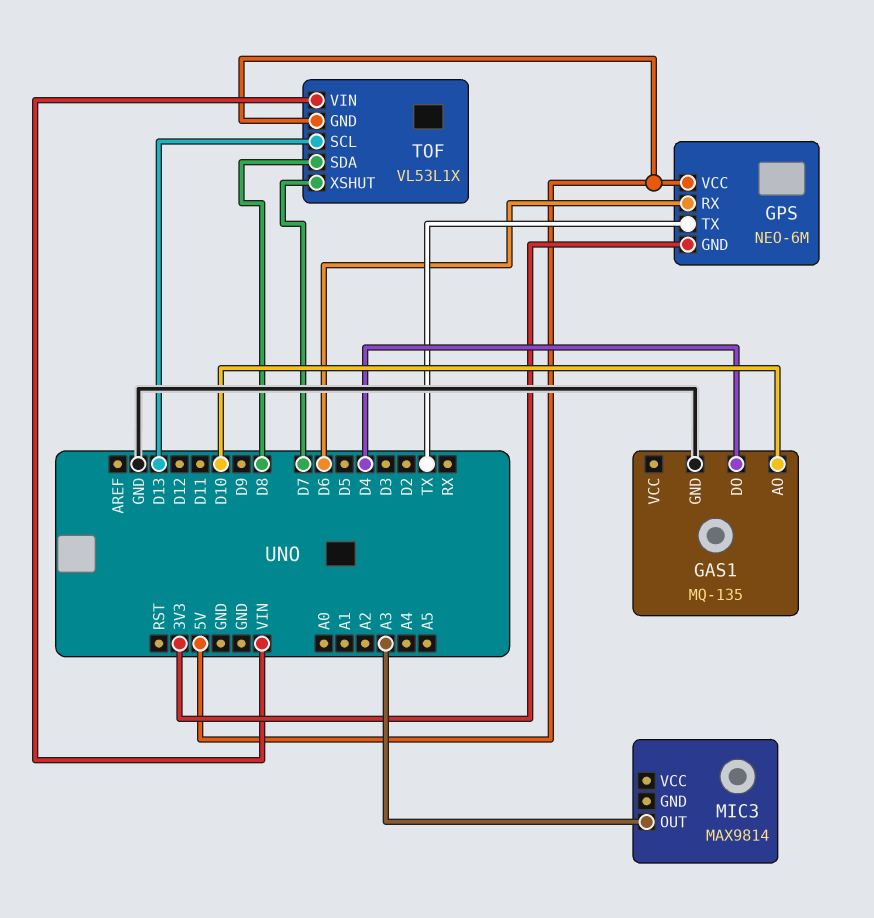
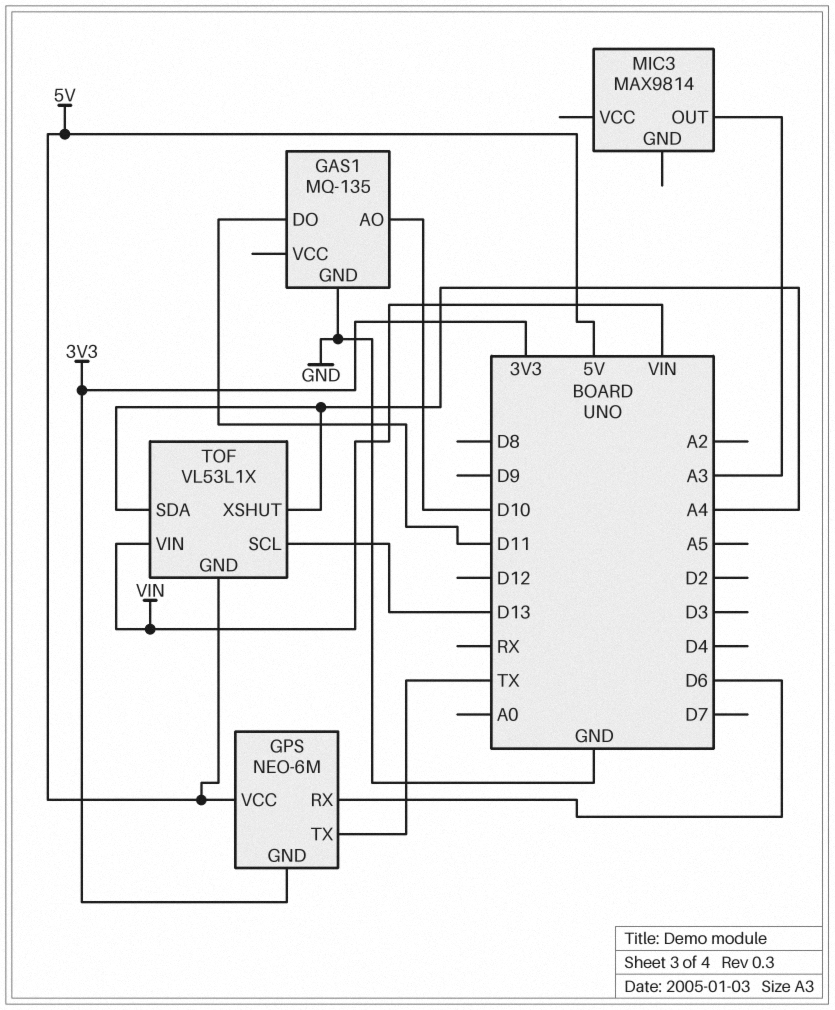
GAS1 pin DO: D4 -> D11
TOF pin SDA: D8 -> A4
TOF pin XSHUT: D7 -> A4

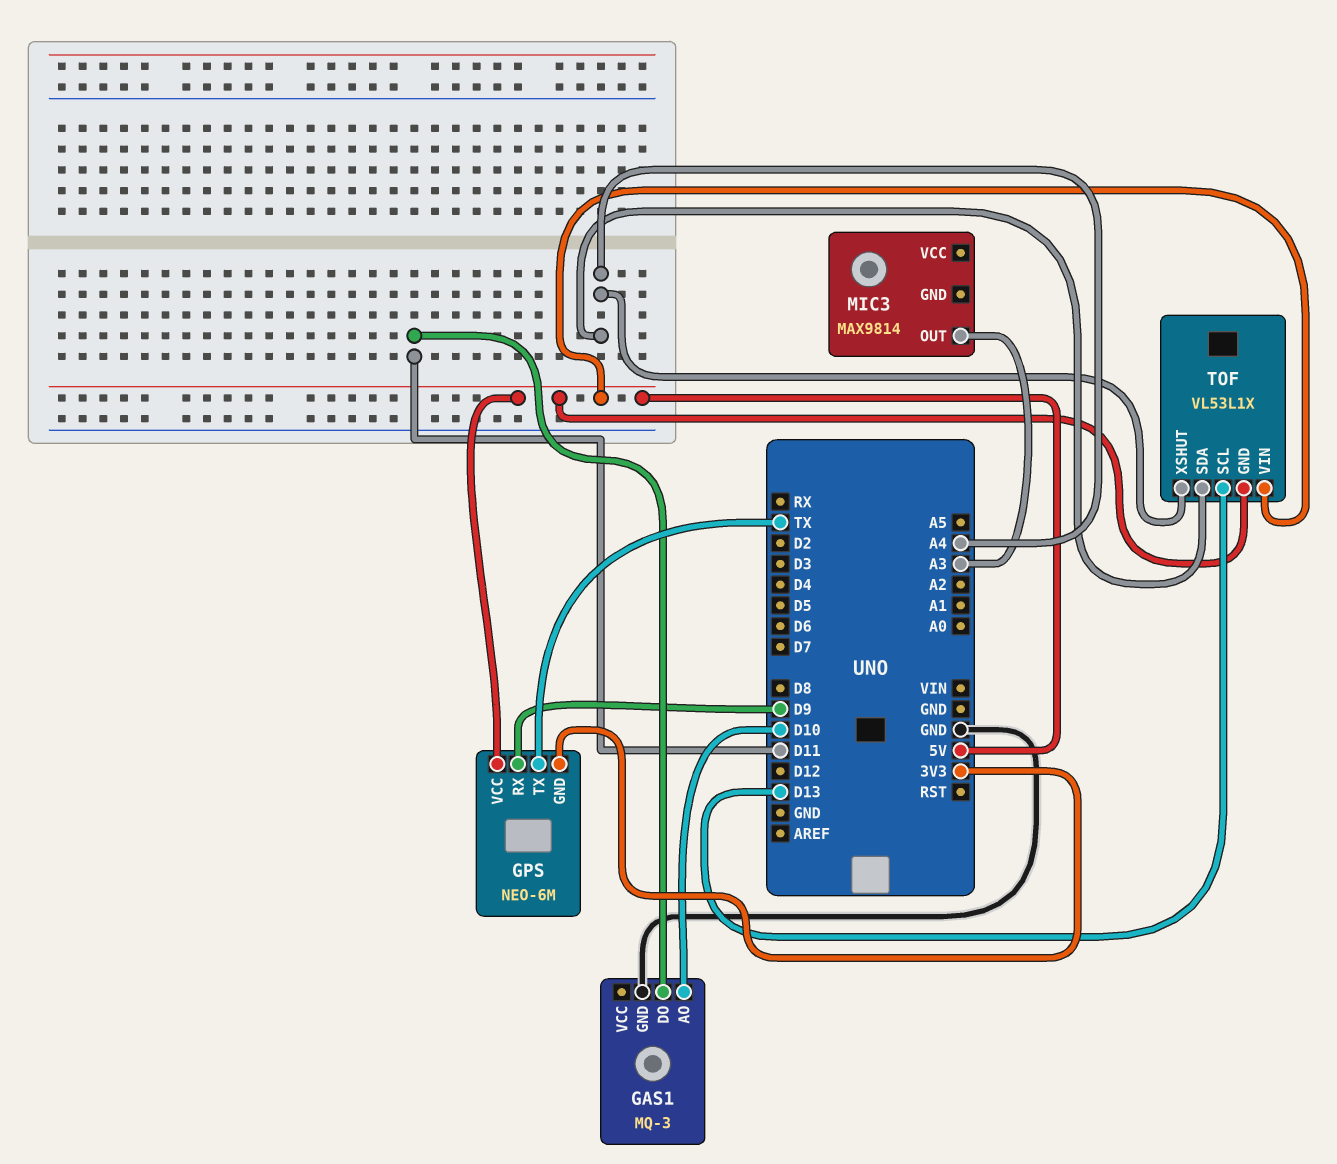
GAS1: MQ-135 -> MQ-3
GPS pin RX: D6 -> D9
TOF pin VIN: VIN -> 5V

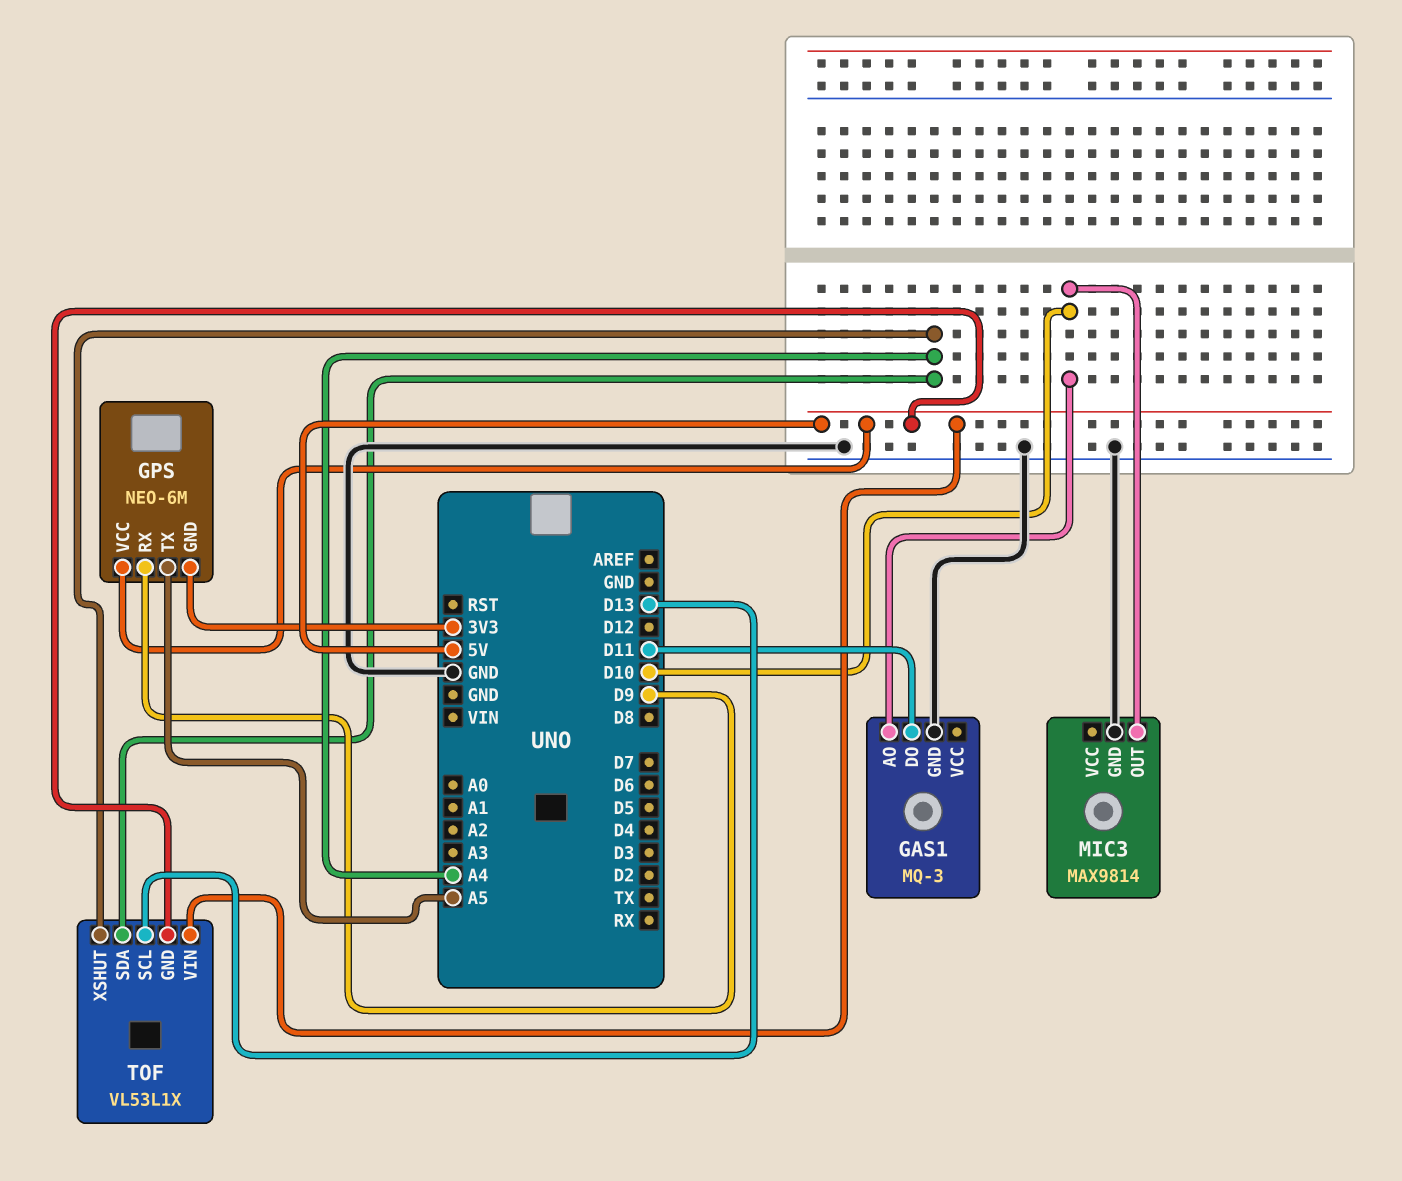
GPS pin TX: TX -> A5
MIC3 pin GND: none -> GND
MIC3 pin OUT: A3 -> D10

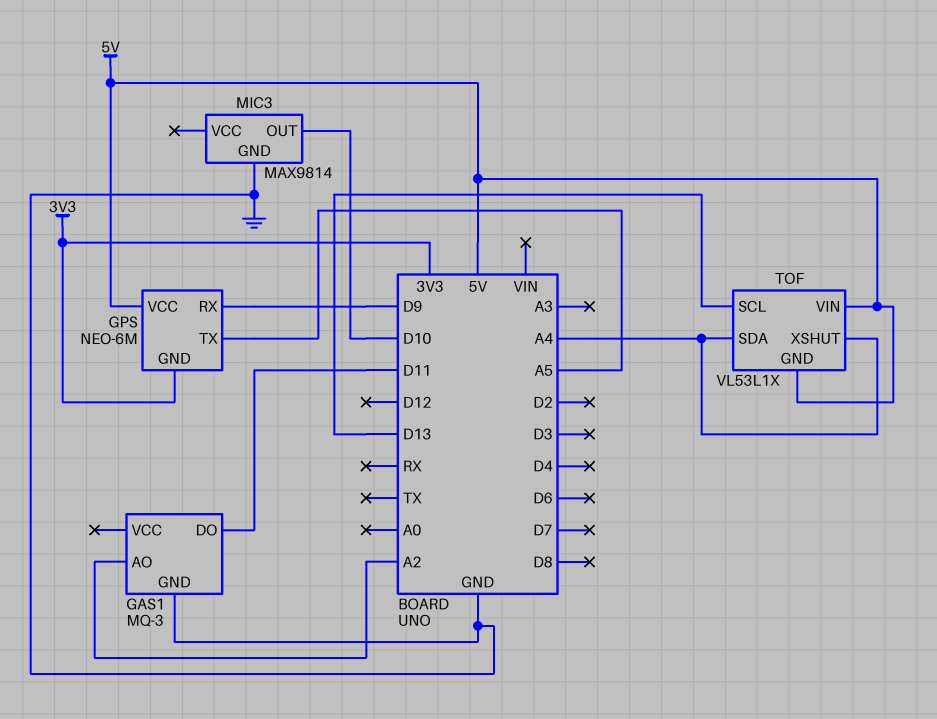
GAS1 pin AO: D10 -> A2

